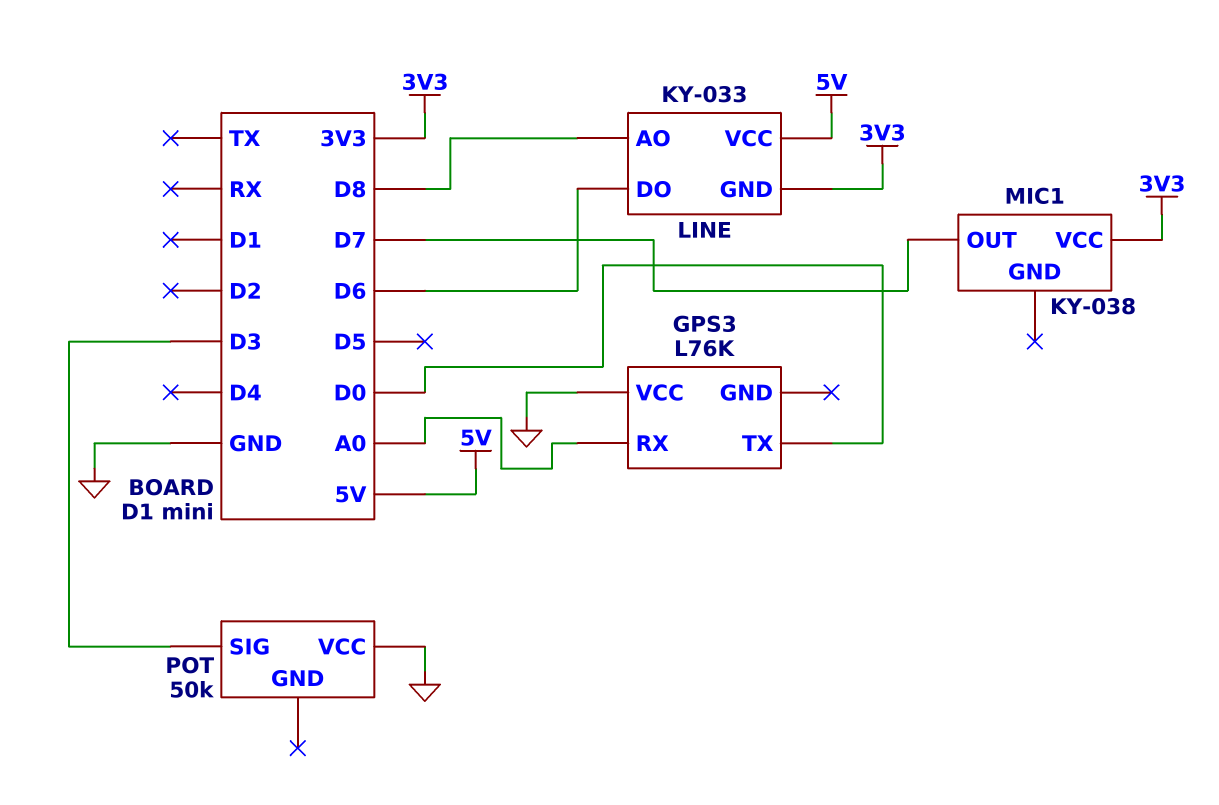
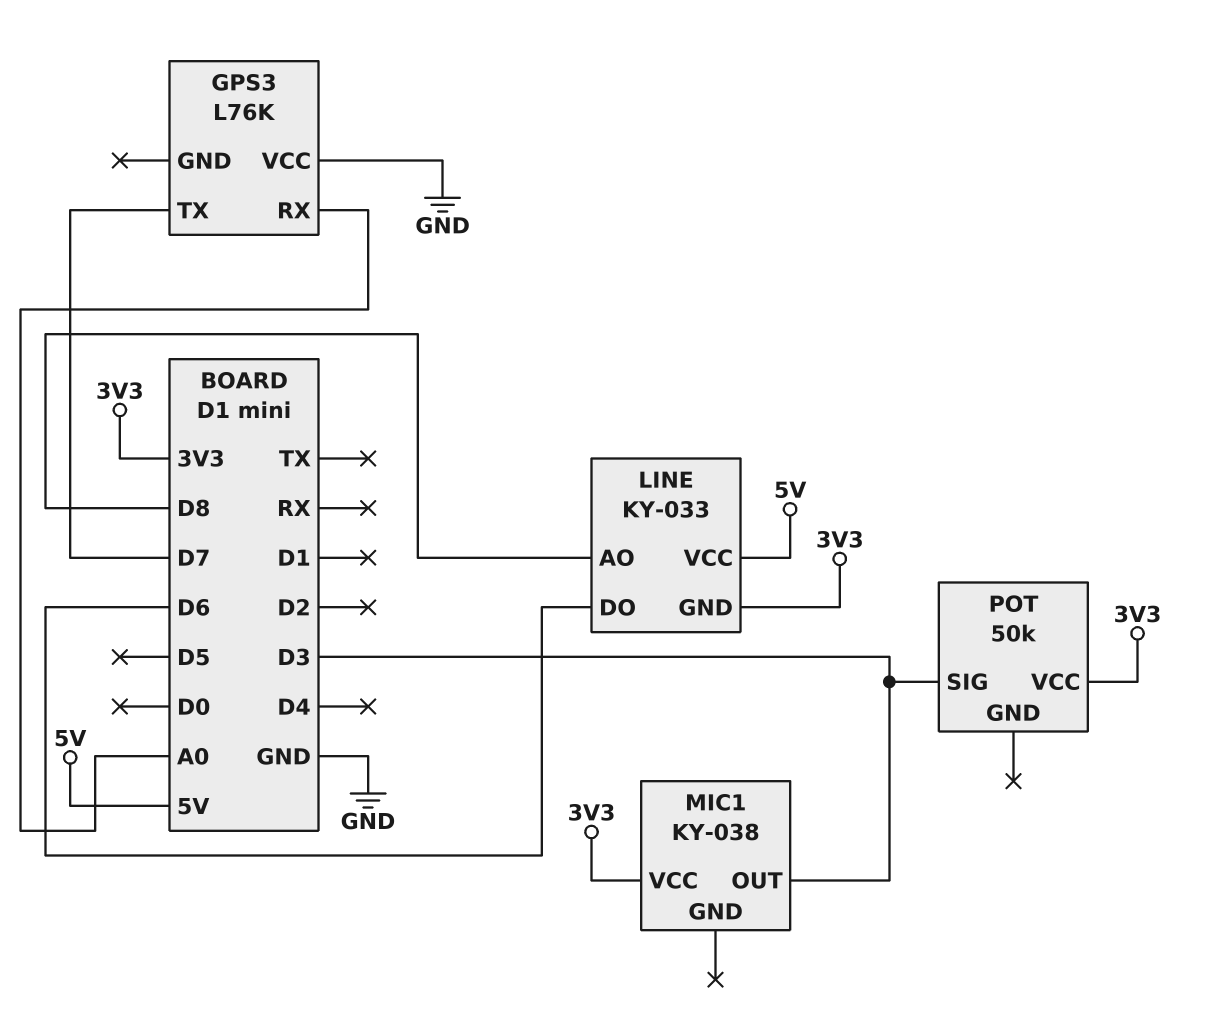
GPS3 pin TX: D0 -> D7
MIC1 pin OUT: D7 -> D3
POT pin VCC: GND -> 3V3

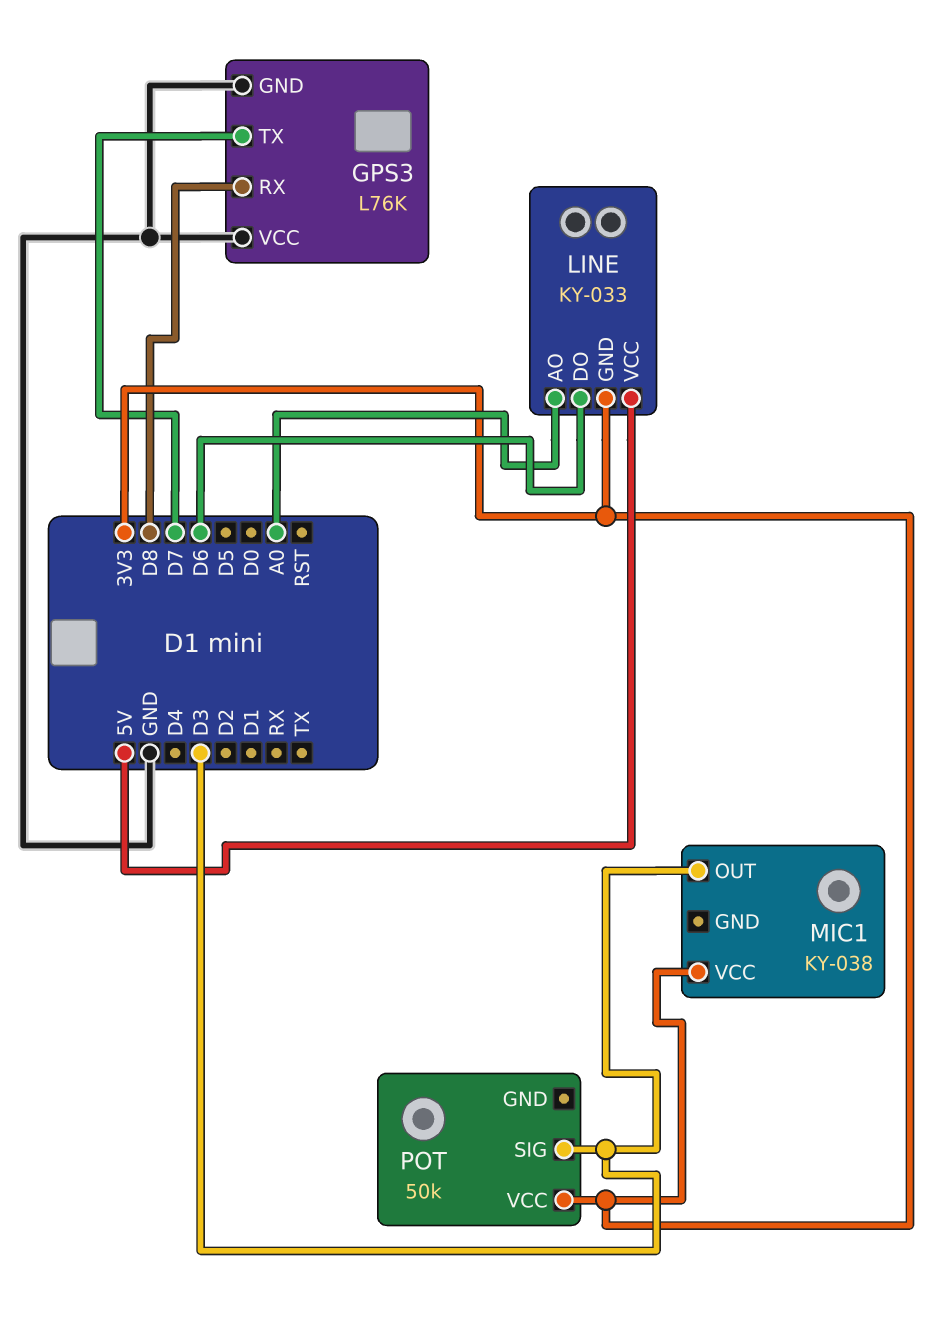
GPS3 pin GND: none -> GND
GPS3 pin RX: A0 -> D8
LINE pin AO: D8 -> A0

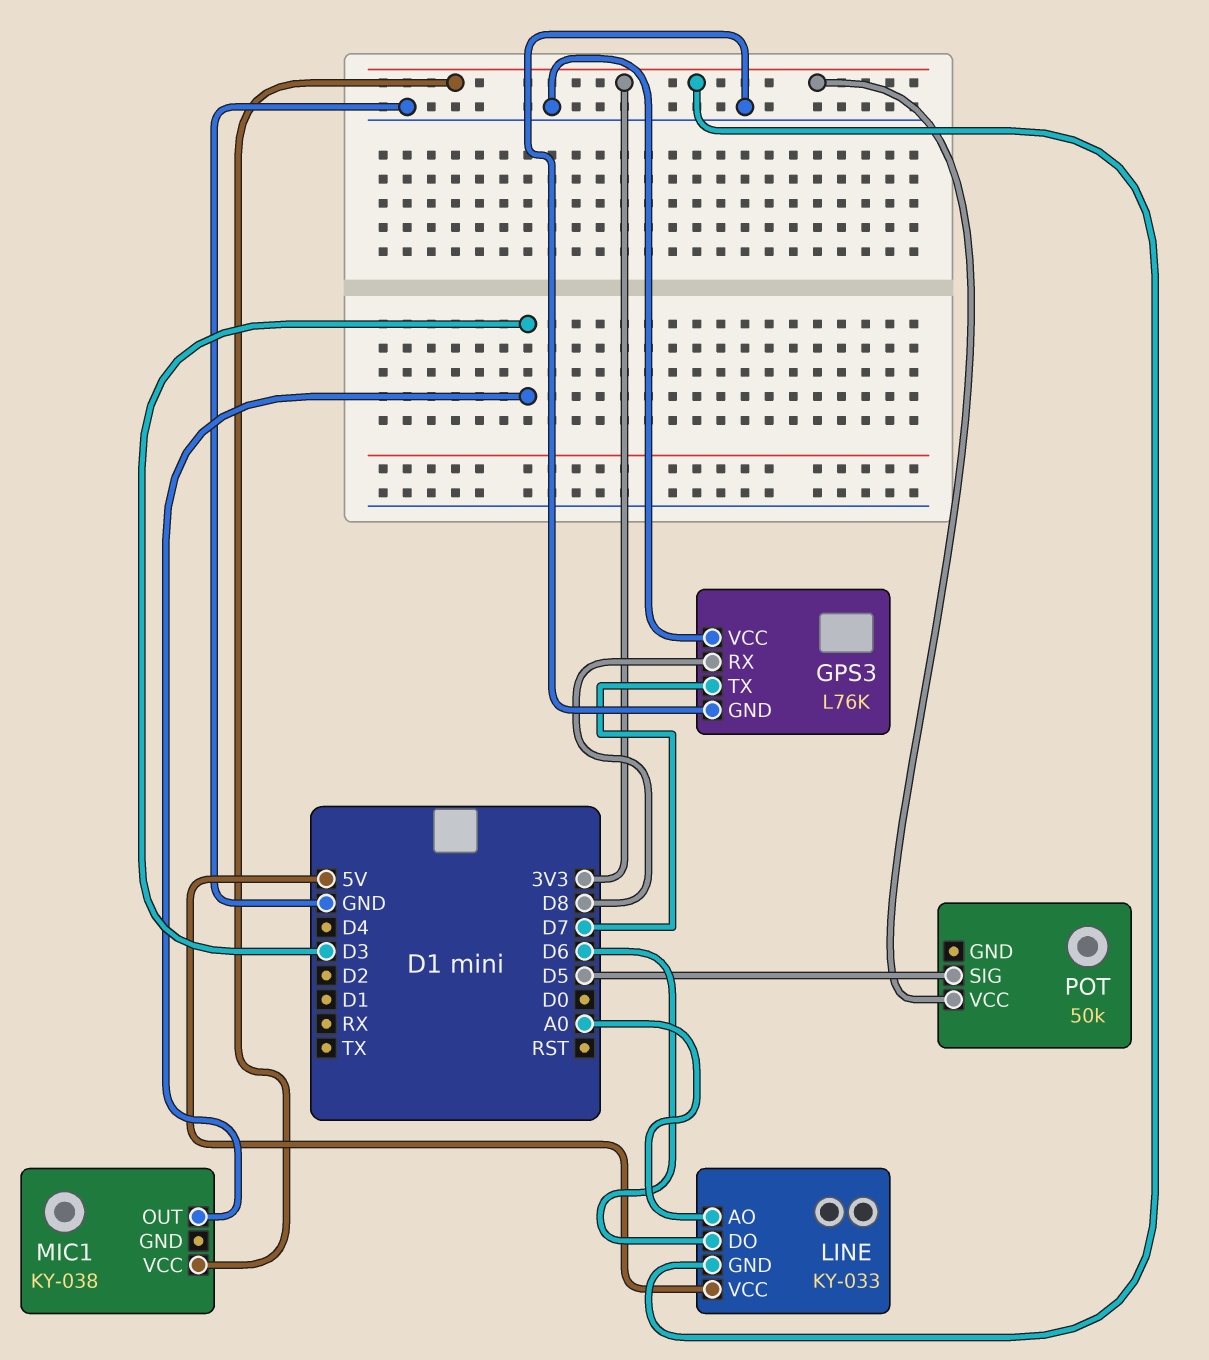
POT pin SIG: D3 -> D5

